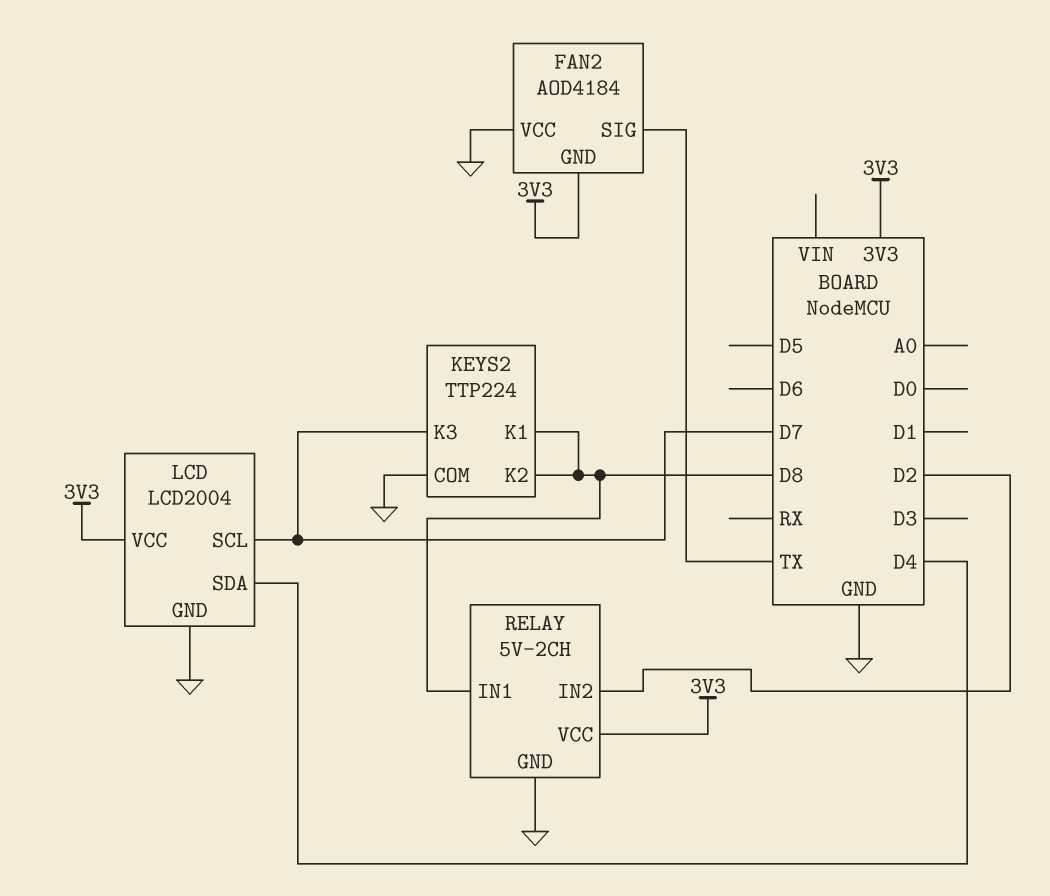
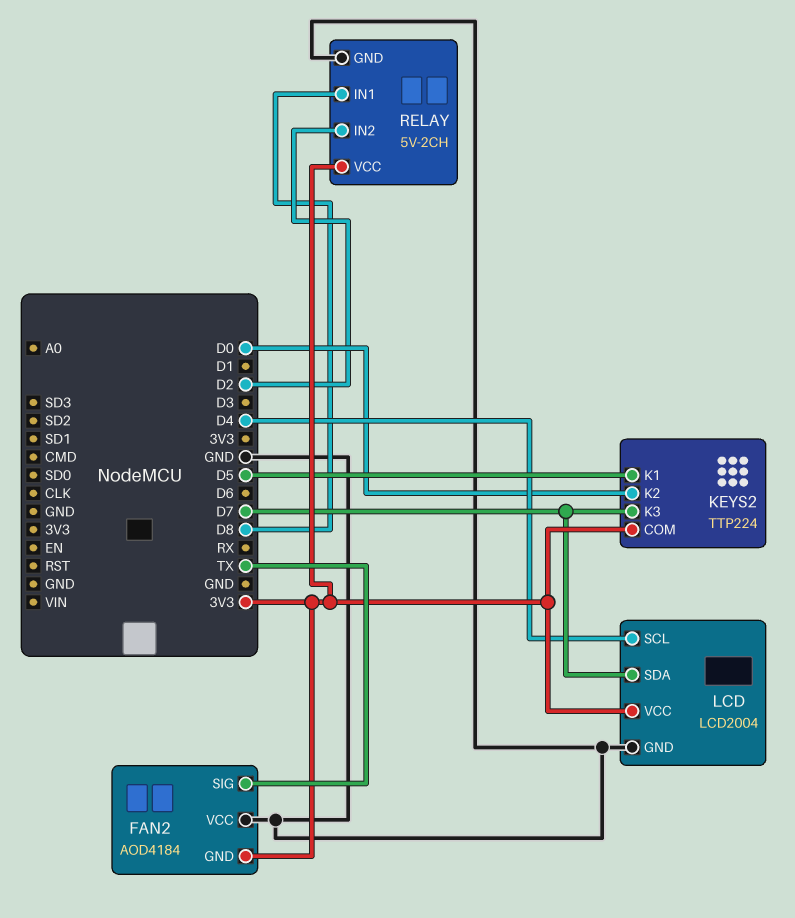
KEYS2 pin COM: GND -> 3V3
KEYS2 pin K1: D8 -> D5
KEYS2 pin K2: D8 -> D0
LCD pin SCL: D7 -> D4
LCD pin SDA: D4 -> D7

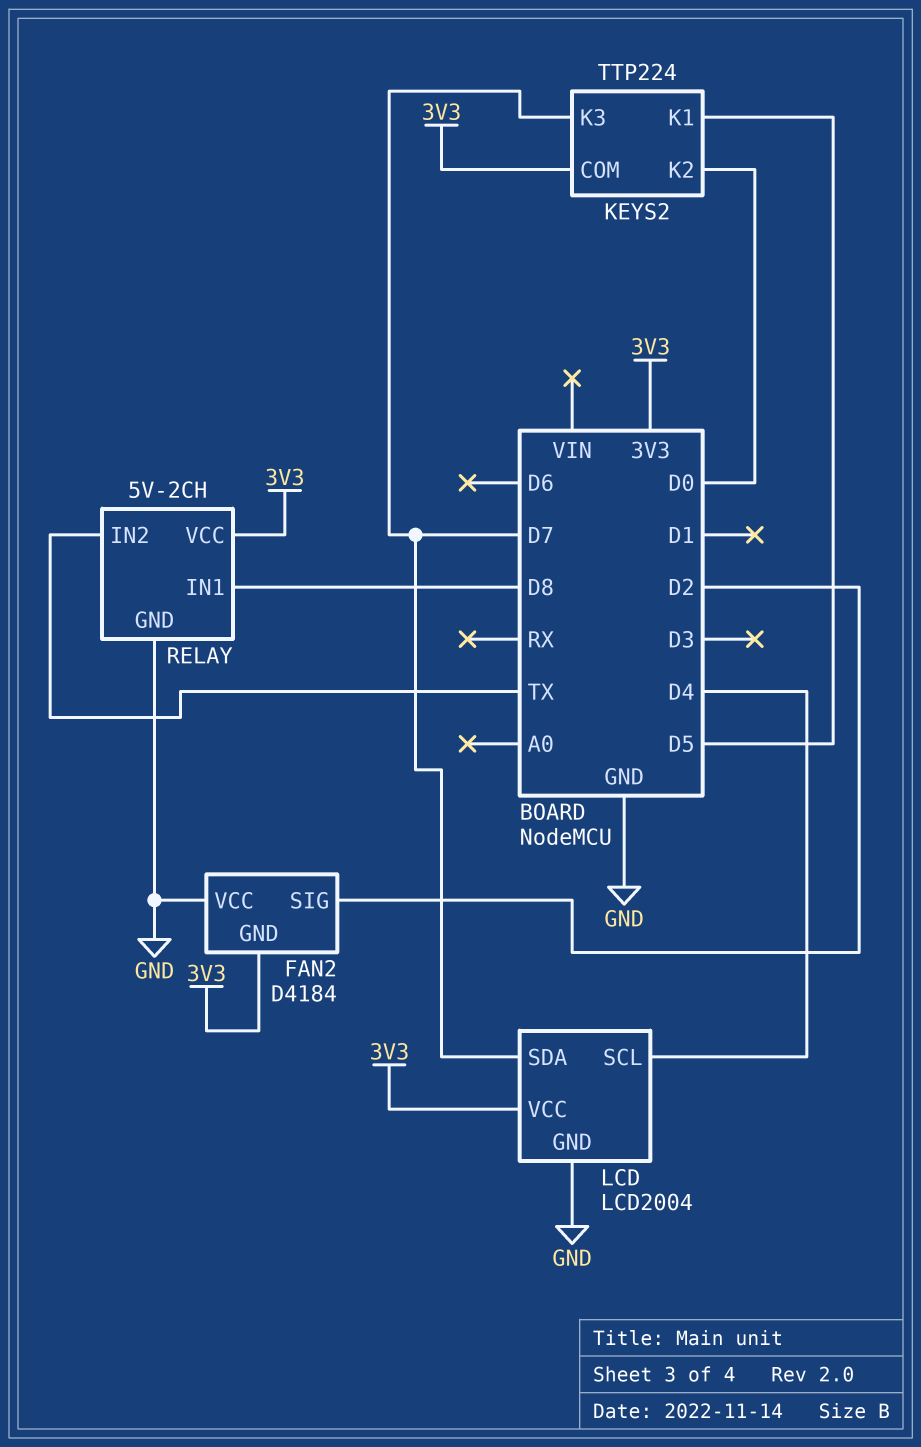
FAN2: AOD4184 -> D4184
FAN2 pin SIG: TX -> D2
RELAY pin IN2: D2 -> TX

